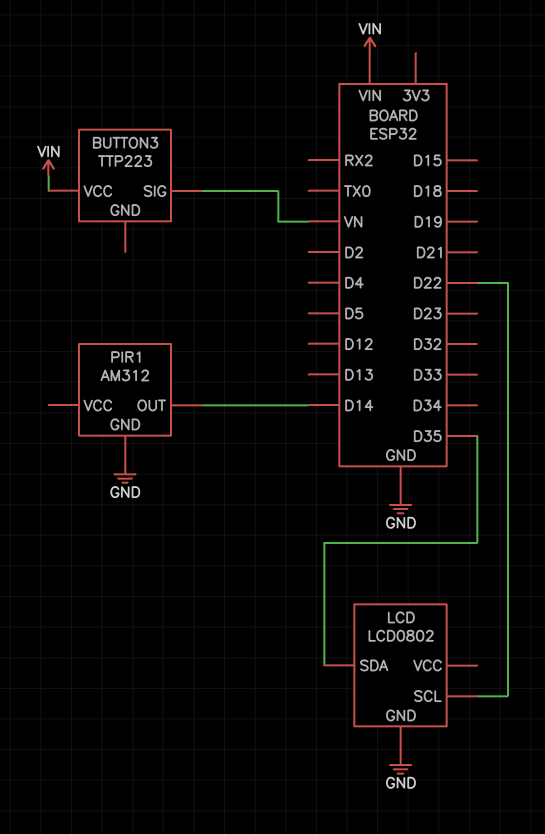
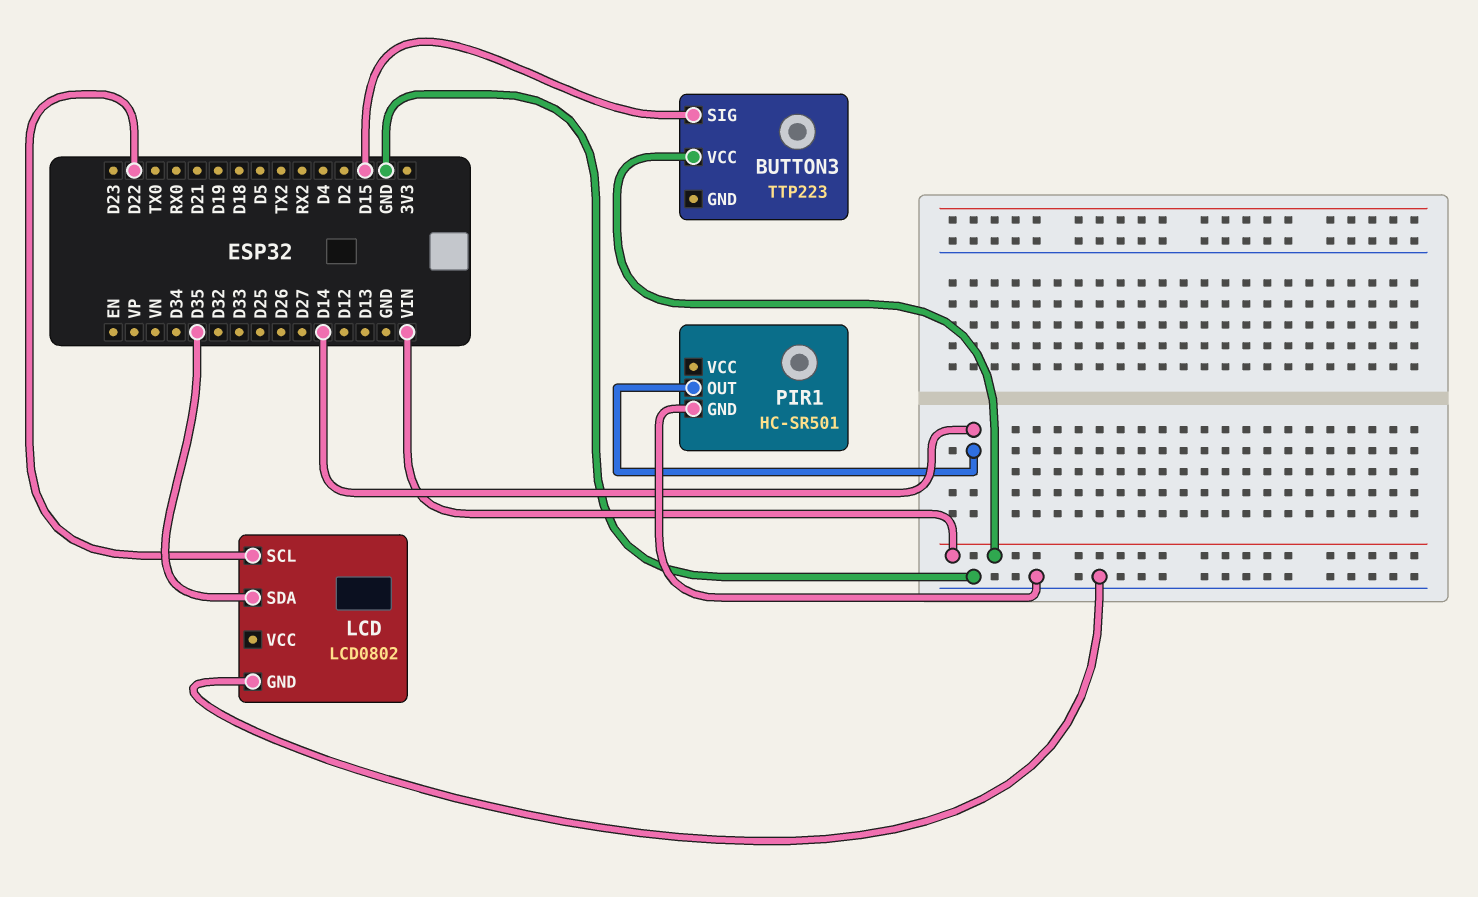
BUTTON3 pin SIG: VN -> D15
PIR1: AM312 -> HC-SR501

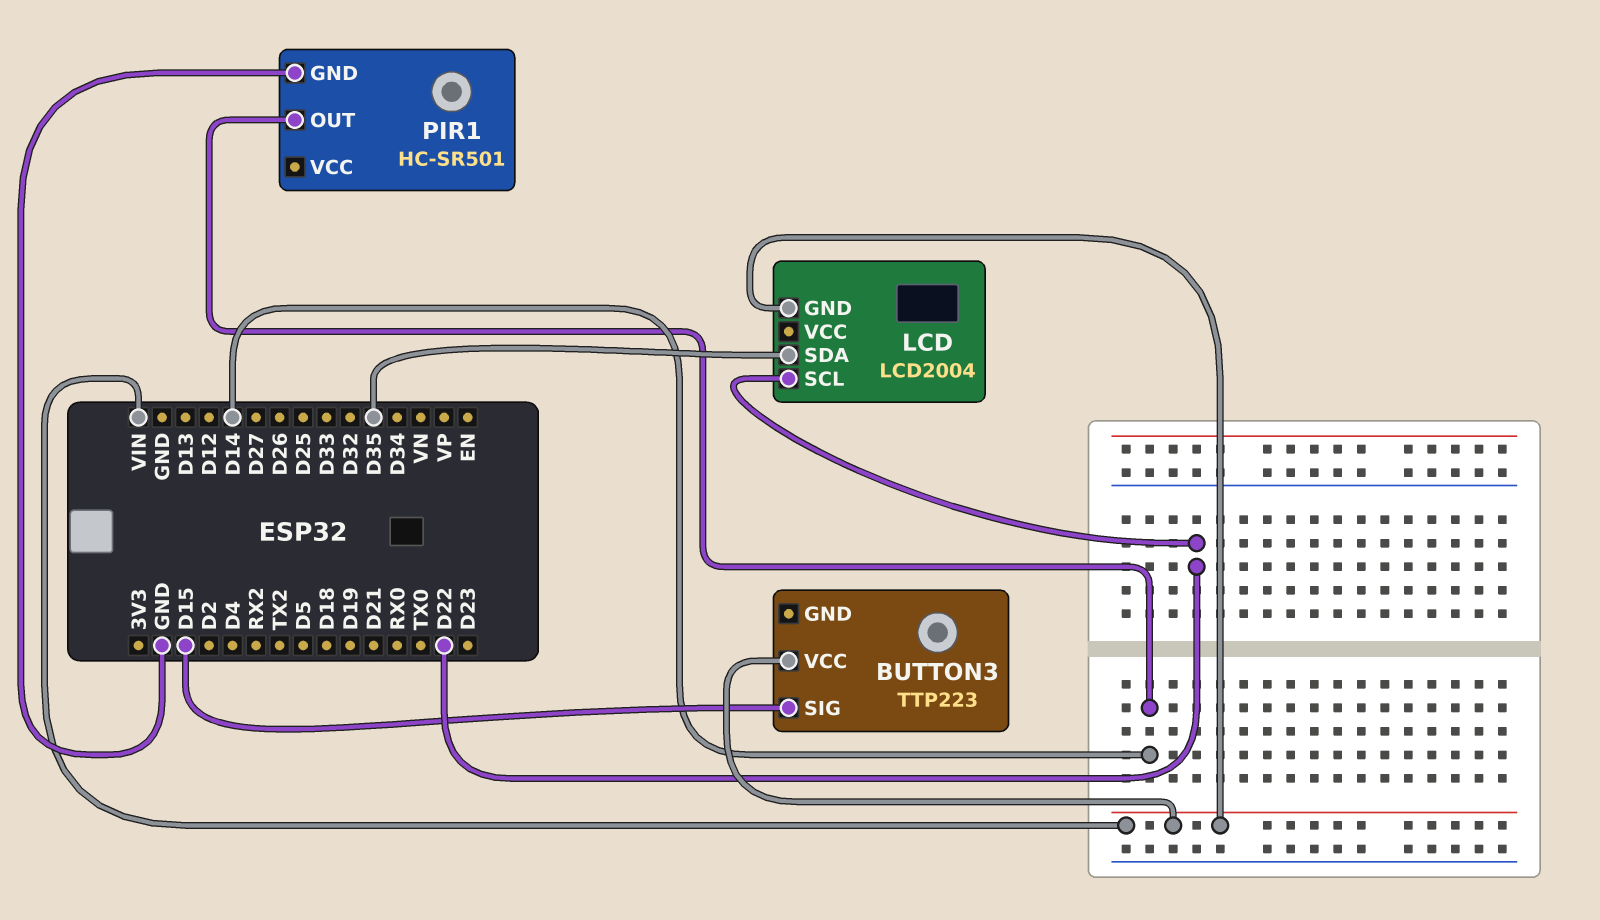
LCD: LCD0802 -> LCD2004
LCD pin GND: GND -> VIN

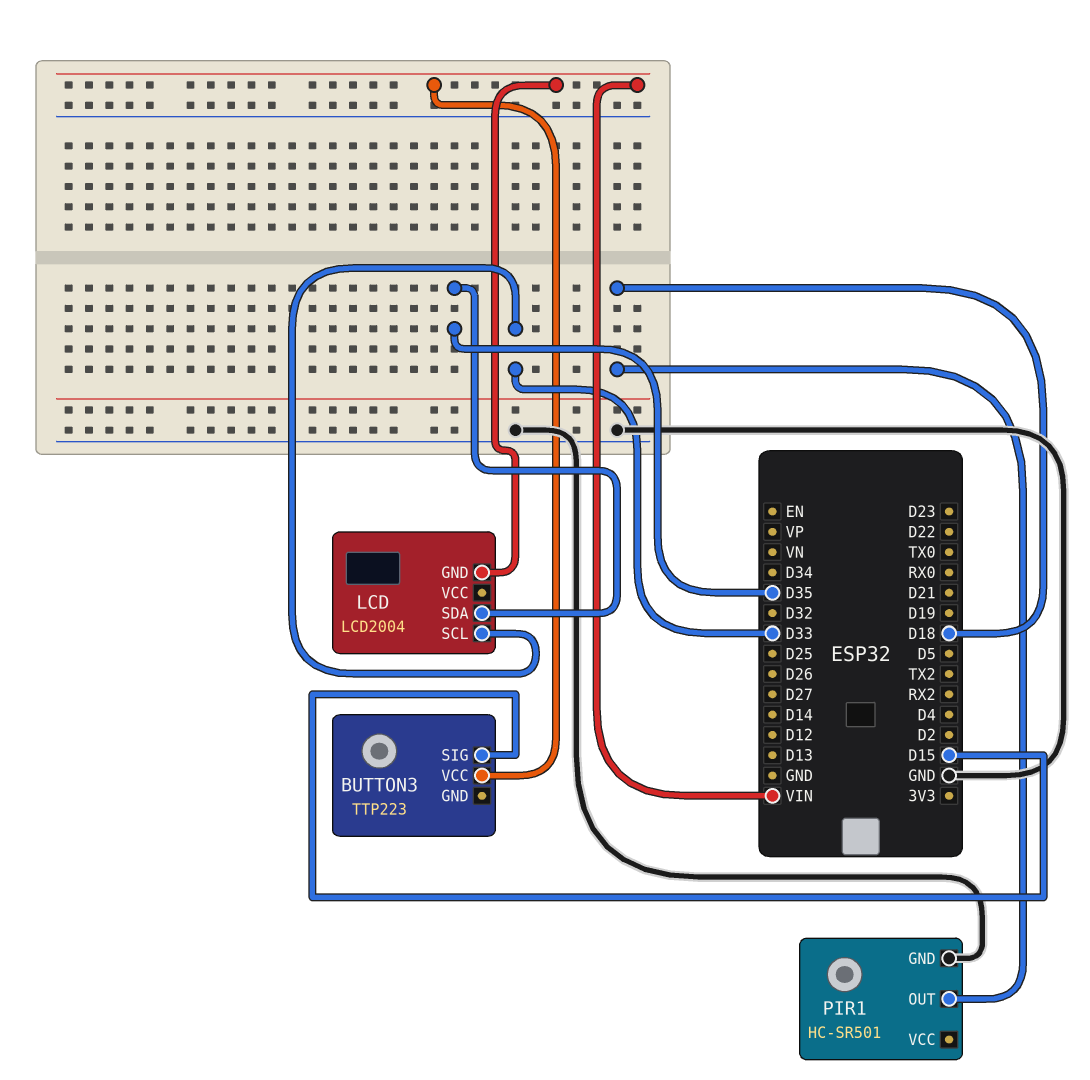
LCD pin SCL: D22 -> D33
PIR1 pin OUT: D14 -> D18

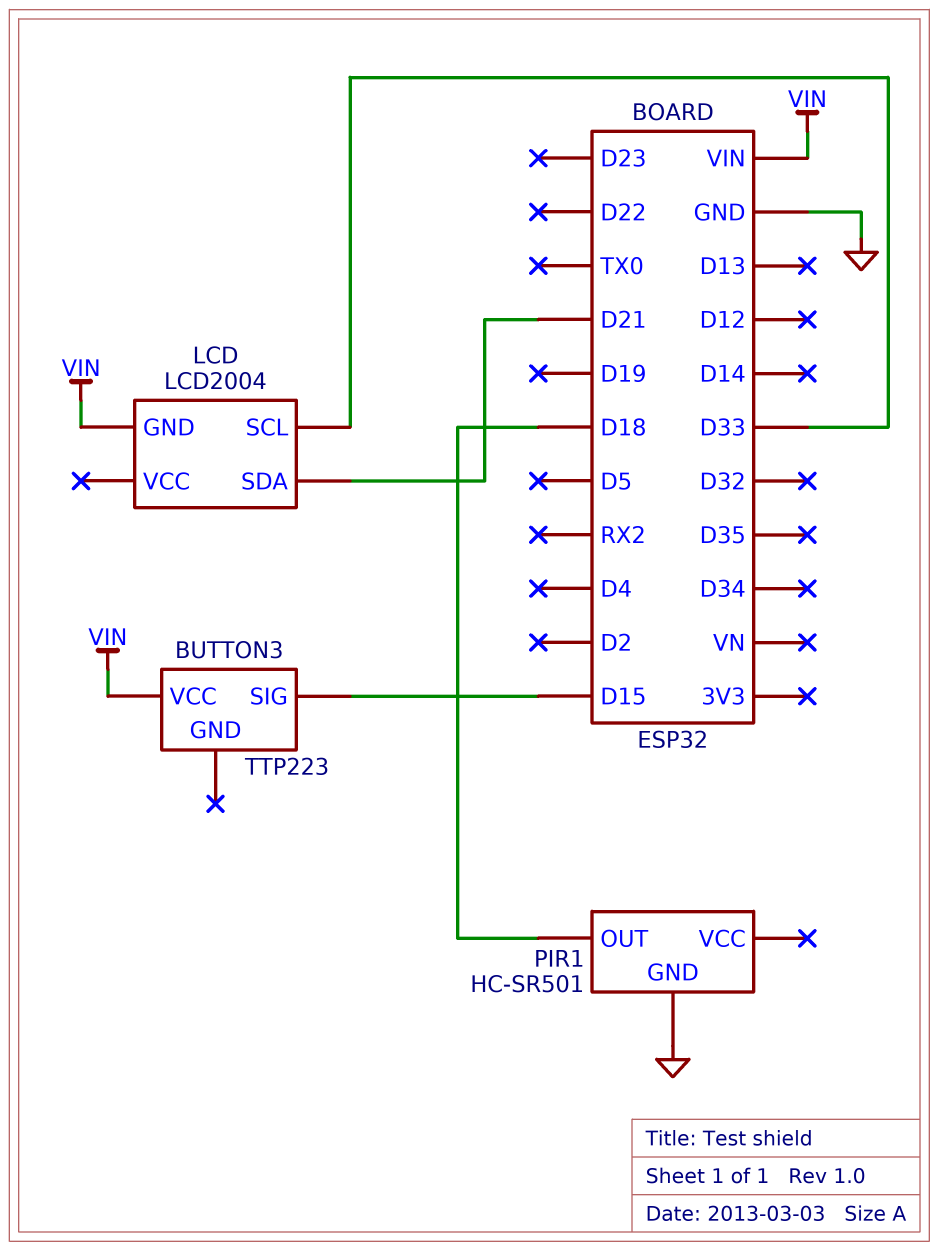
LCD pin SDA: D35 -> D21

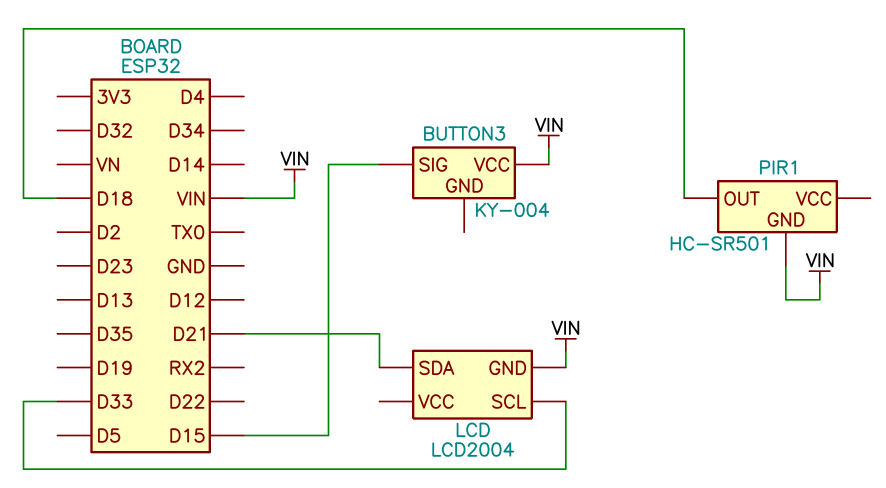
BUTTON3: TTP223 -> KY-004
PIR1 pin GND: GND -> VIN

